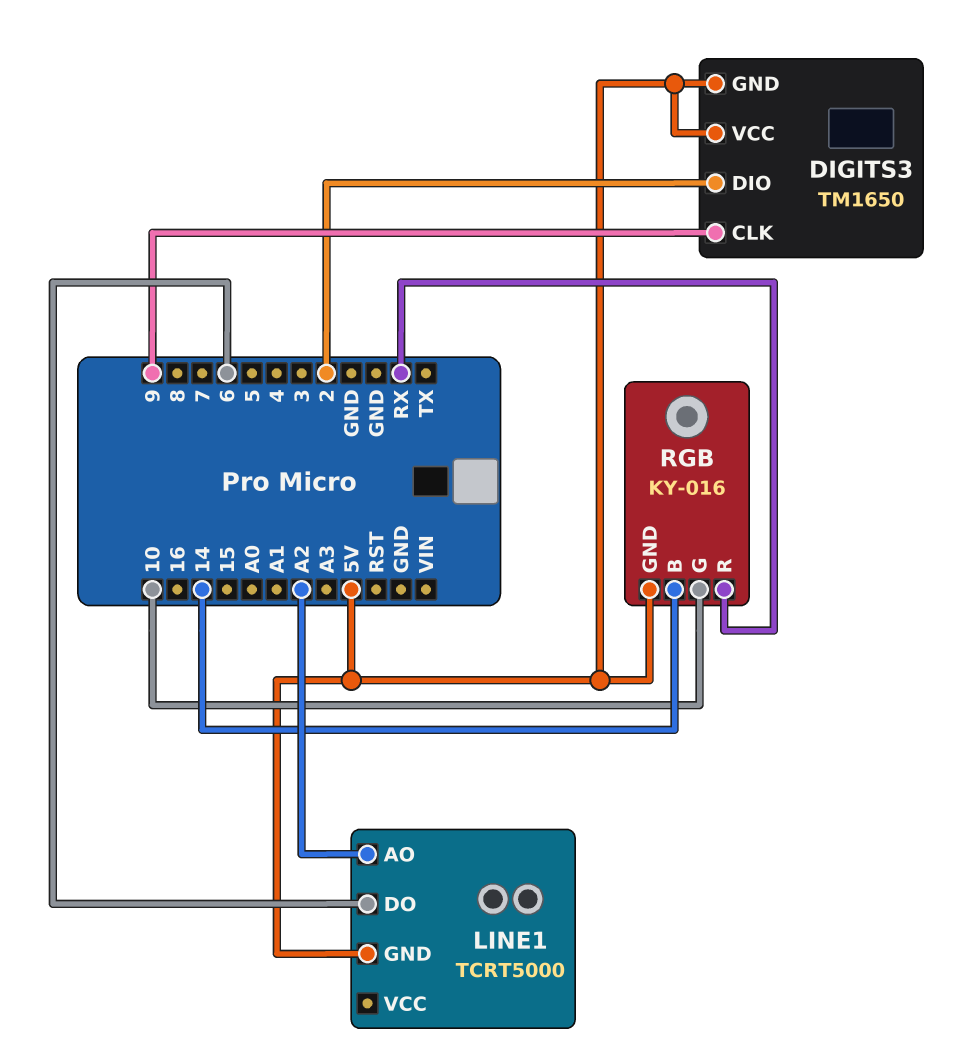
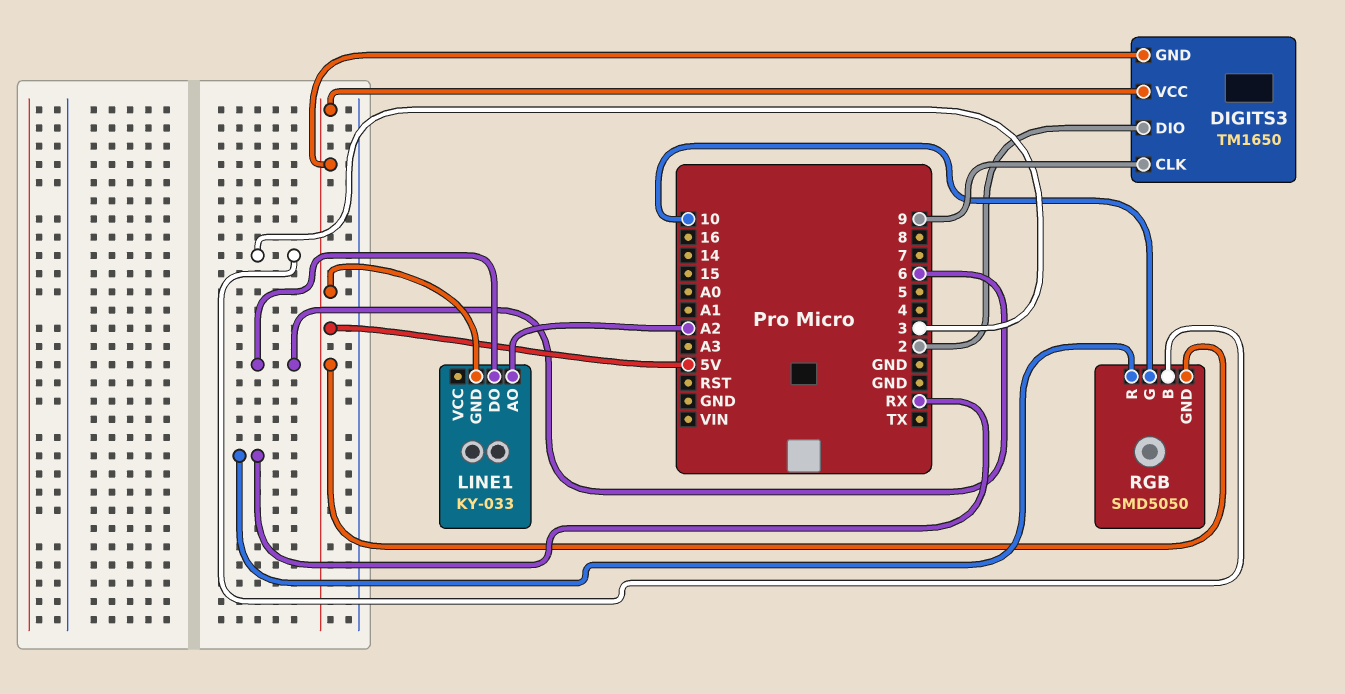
LINE1: TCRT5000 -> KY-033
RGB: KY-016 -> SMD5050
RGB pin B: 14 -> 3

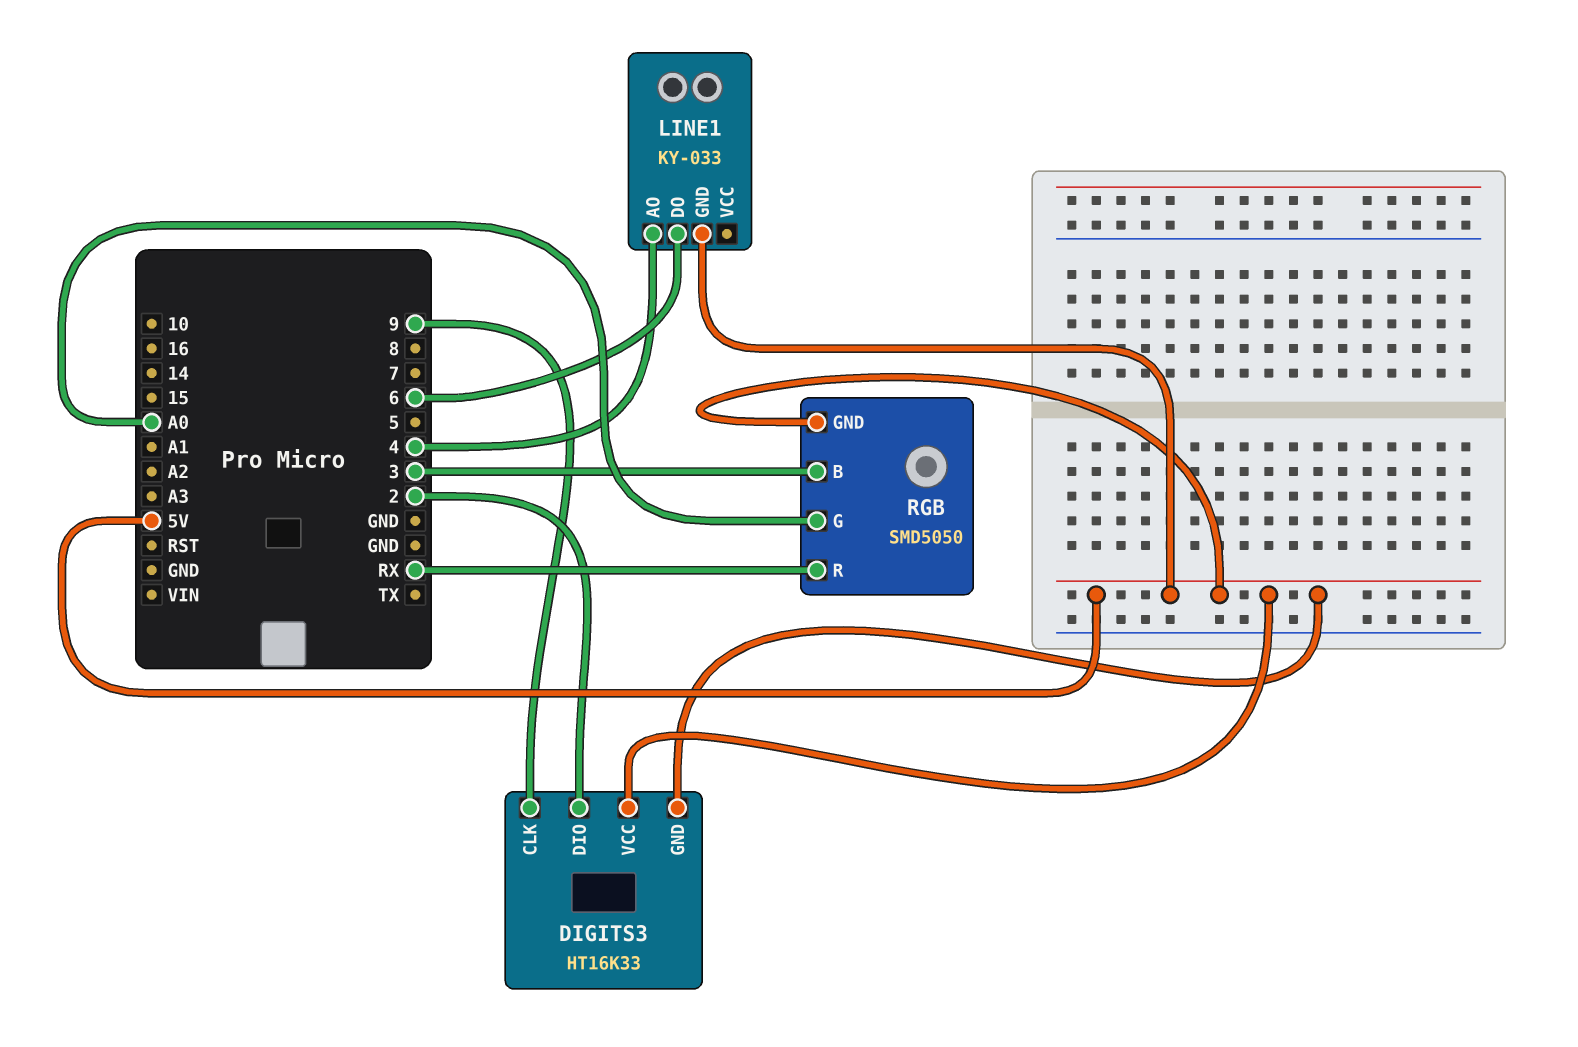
DIGITS3: TM1650 -> HT16K33
LINE1 pin AO: A2 -> 4
RGB pin G: 10 -> A0

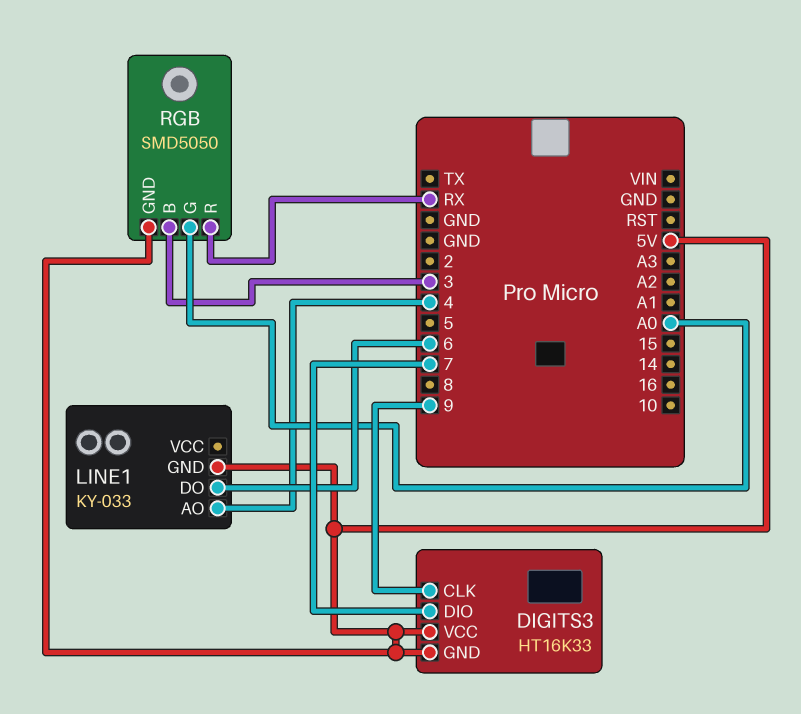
DIGITS3 pin DIO: 2 -> 7

